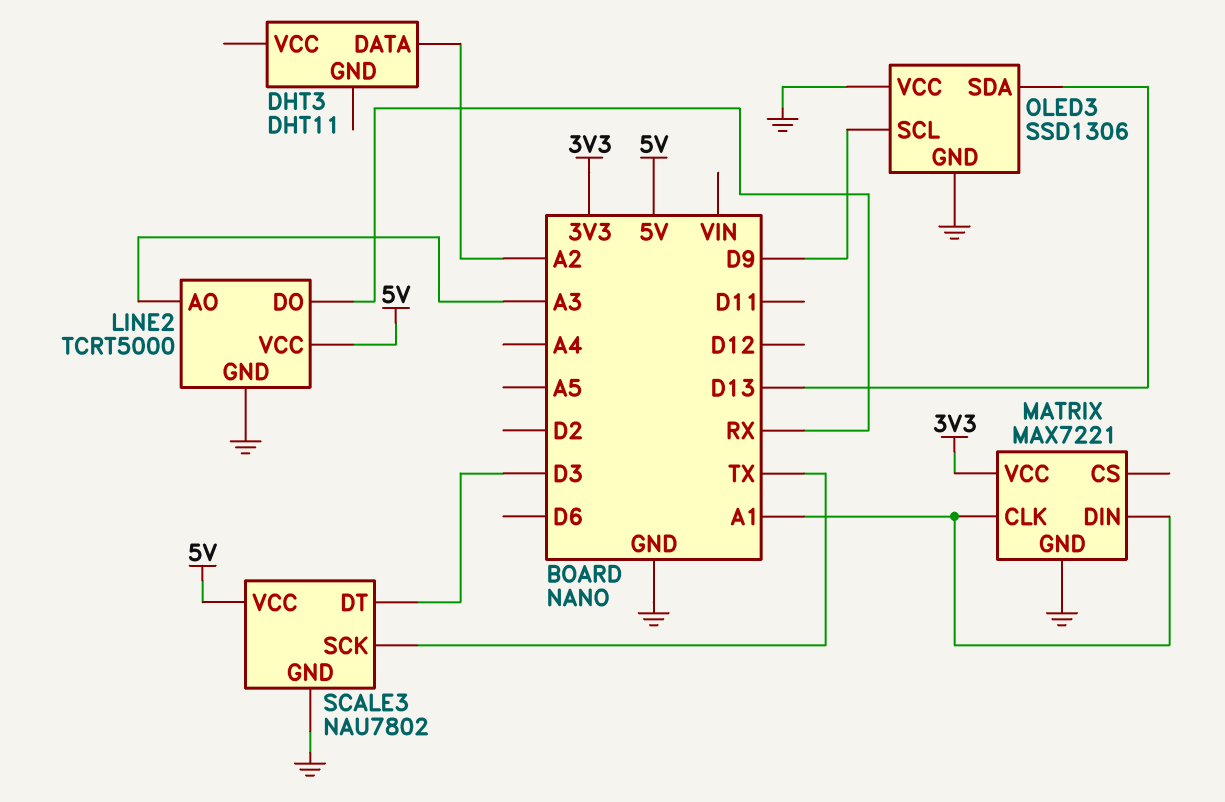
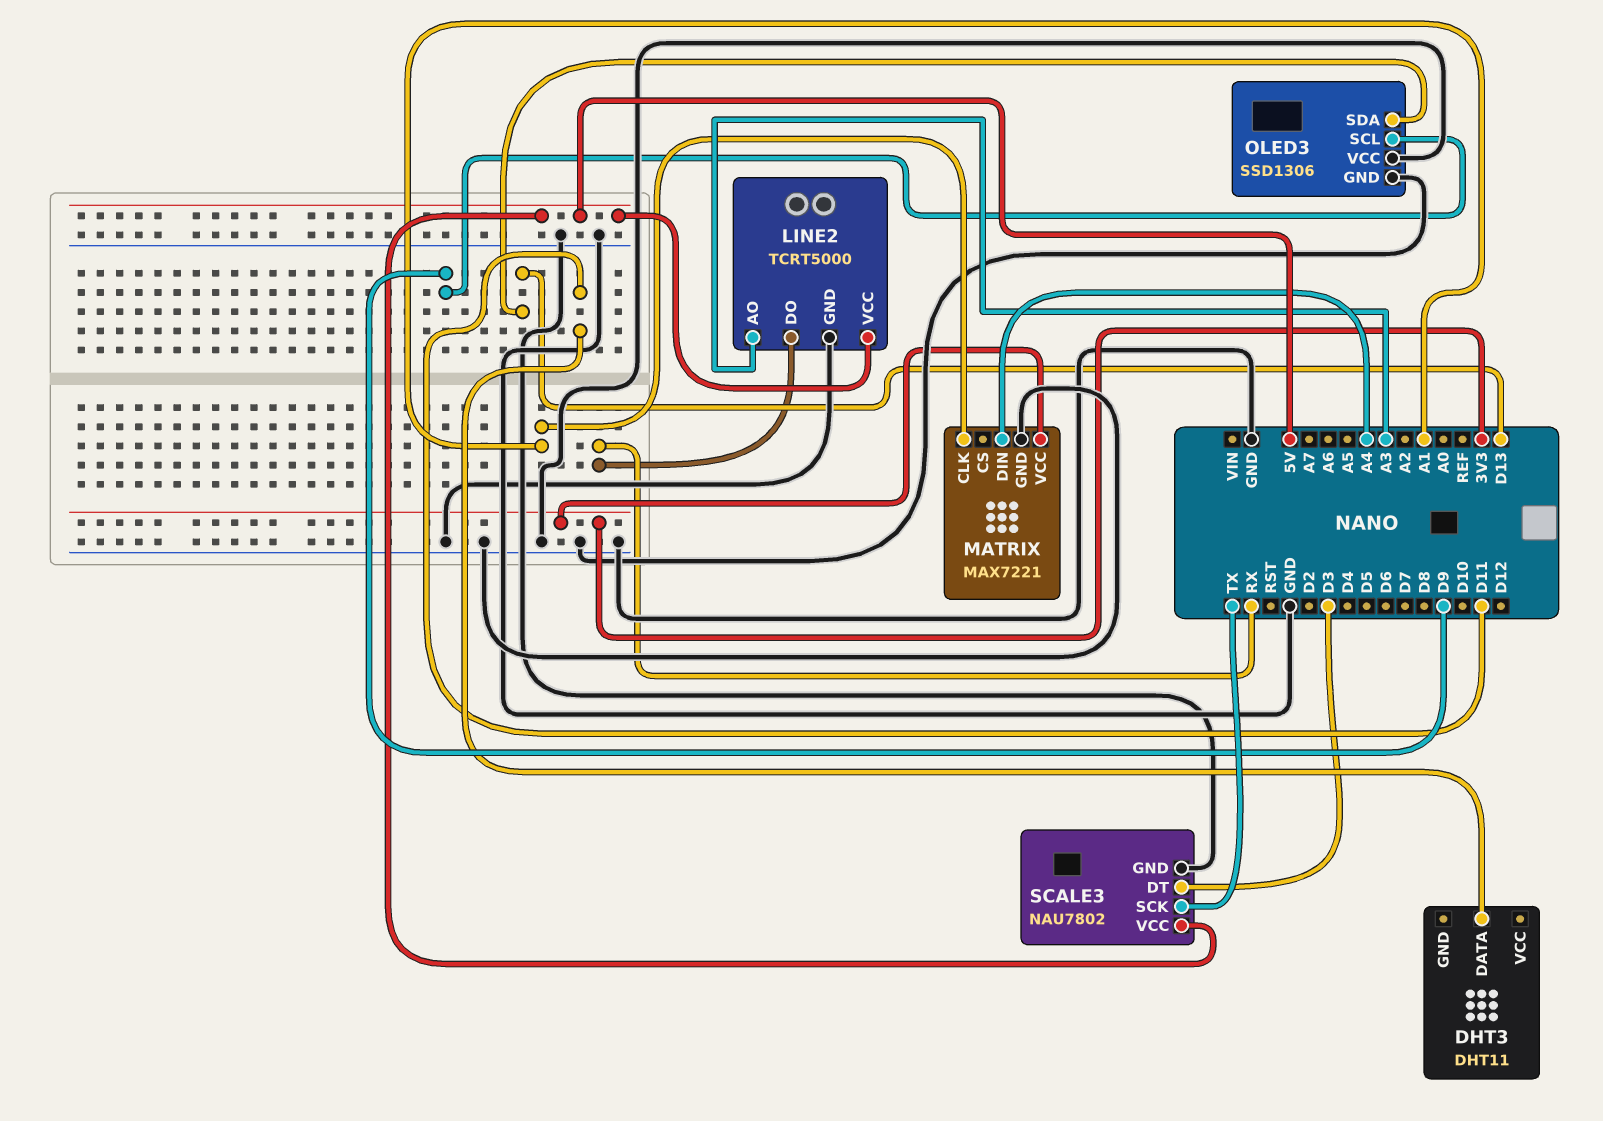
DHT3 pin DATA: A2 -> D11
MATRIX pin DIN: A1 -> A4

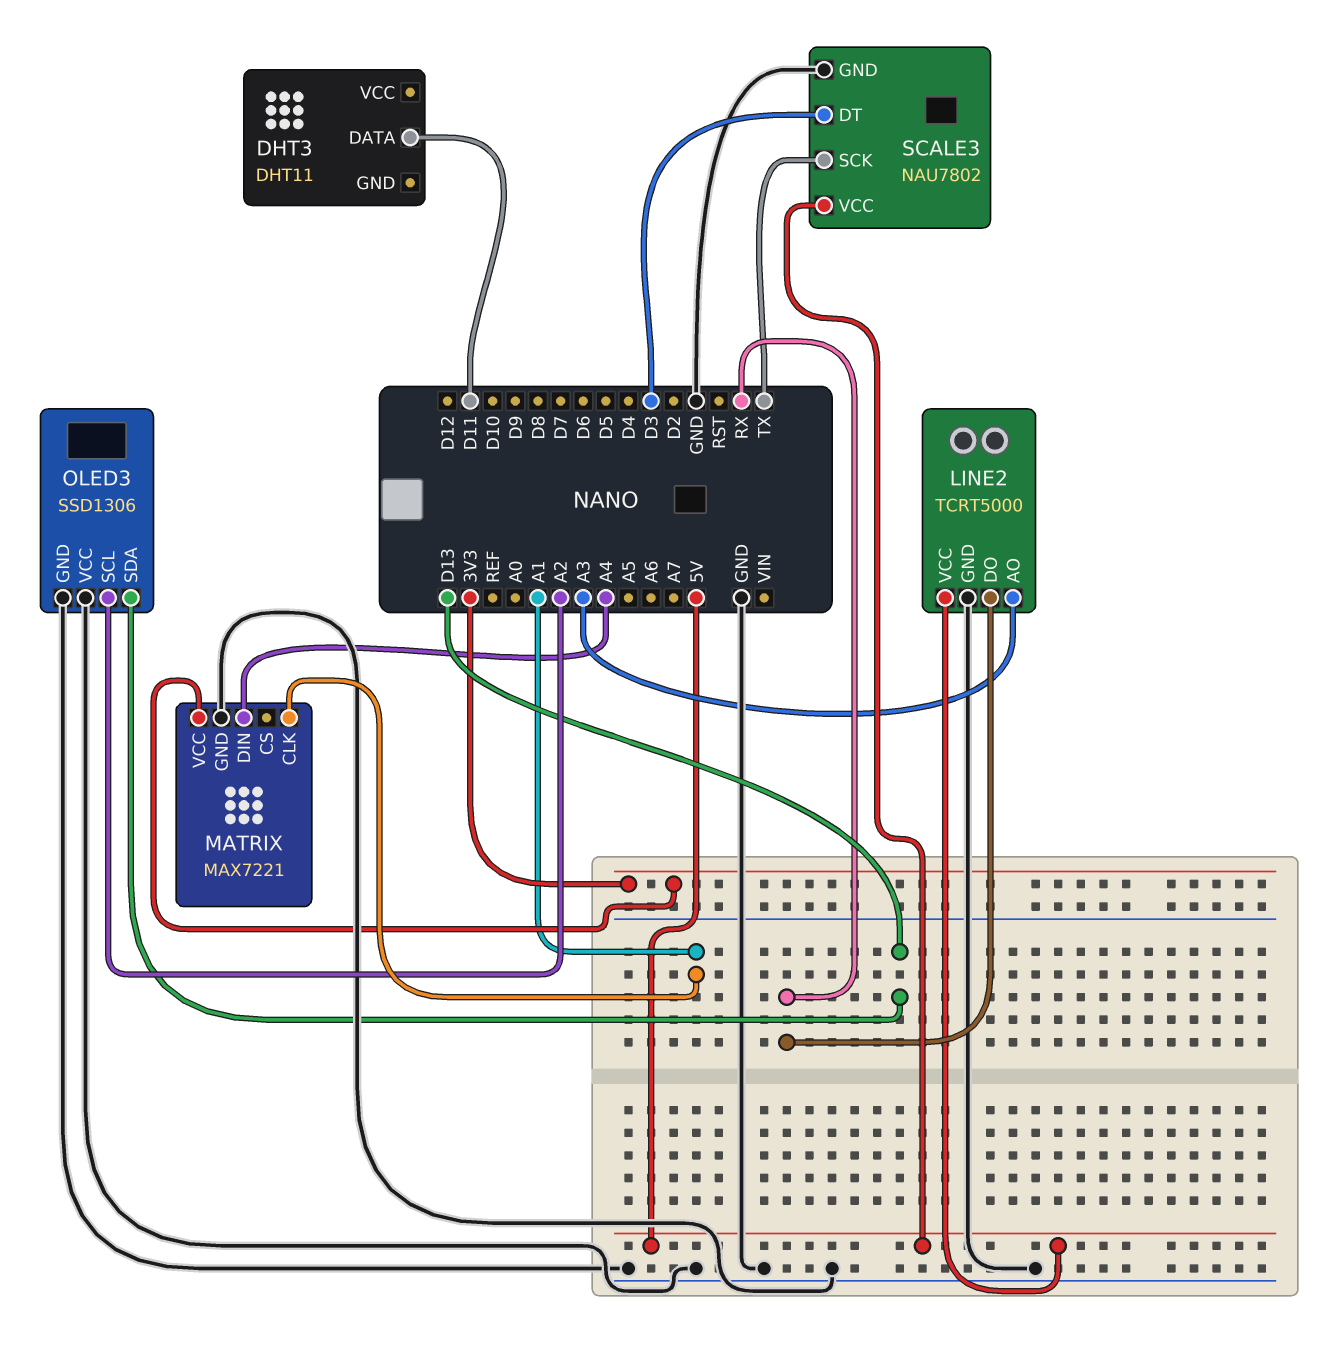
OLED3 pin SCL: D9 -> A2

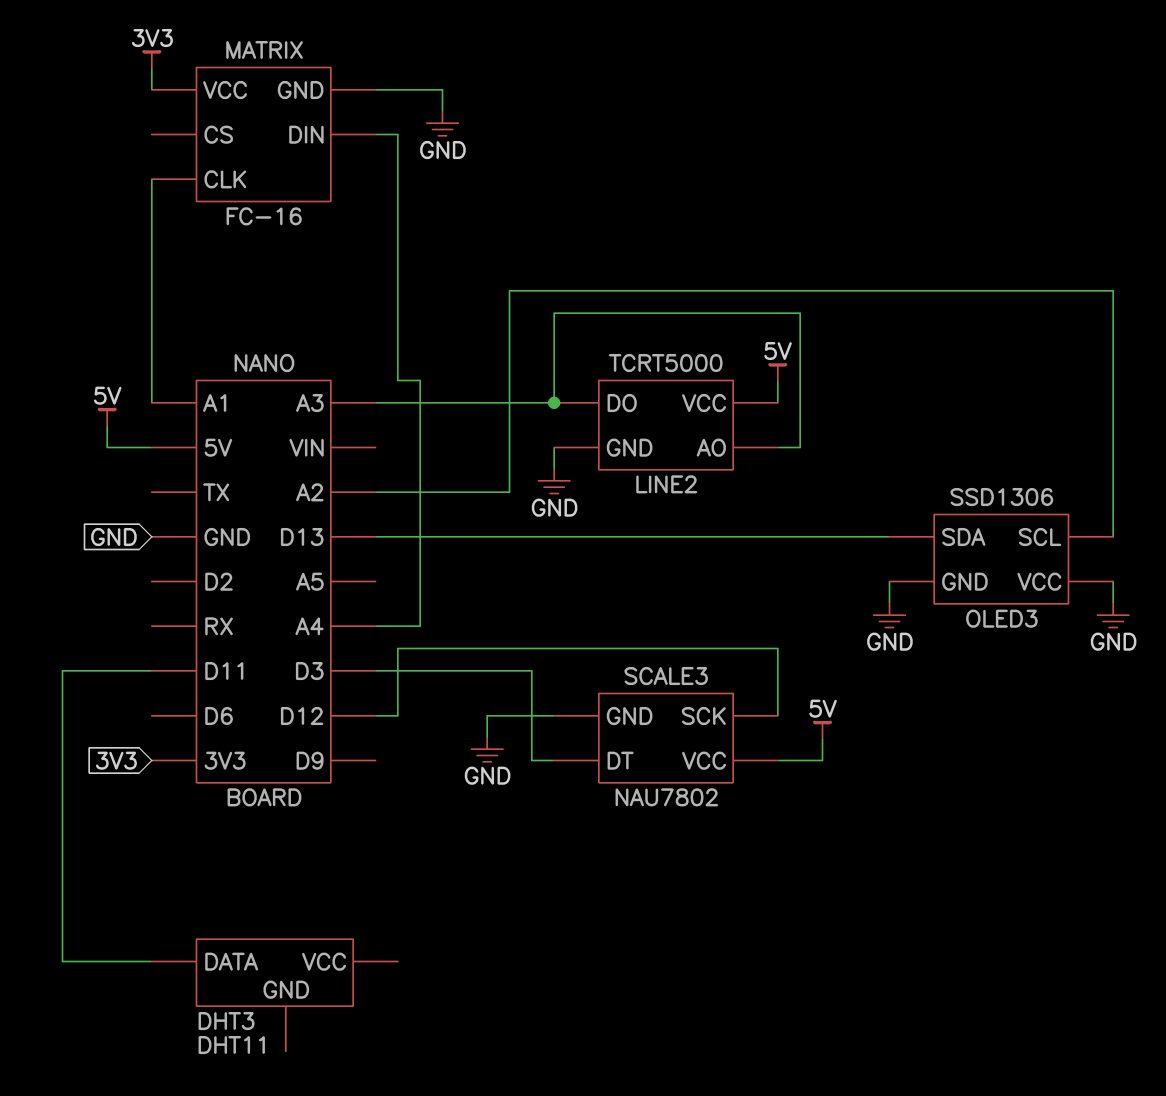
LINE2 pin DO: RX -> A3
MATRIX: MAX7221 -> FC-16
SCALE3 pin SCK: TX -> D12

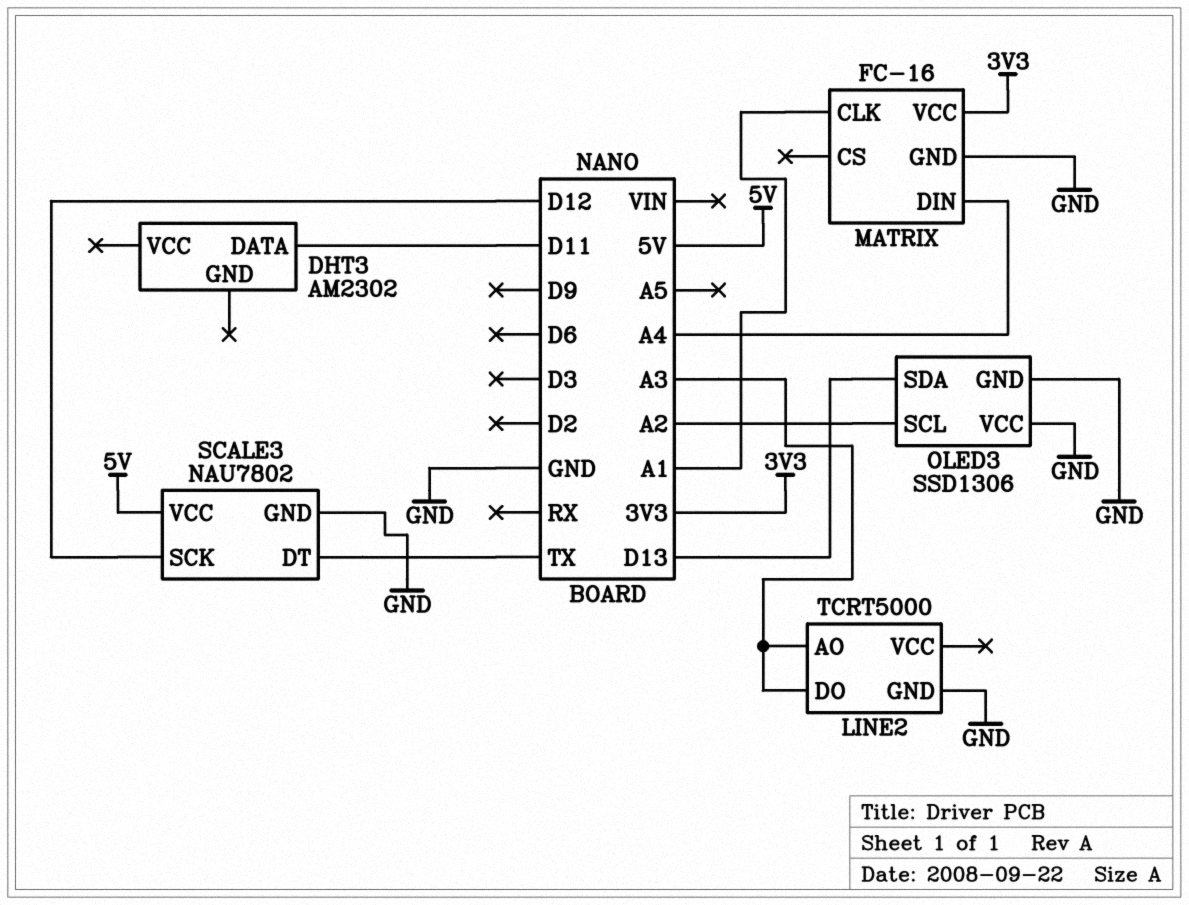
DHT3: DHT11 -> AM2302
LINE2 pin VCC: 5V -> none
SCALE3 pin DT: D3 -> TX

